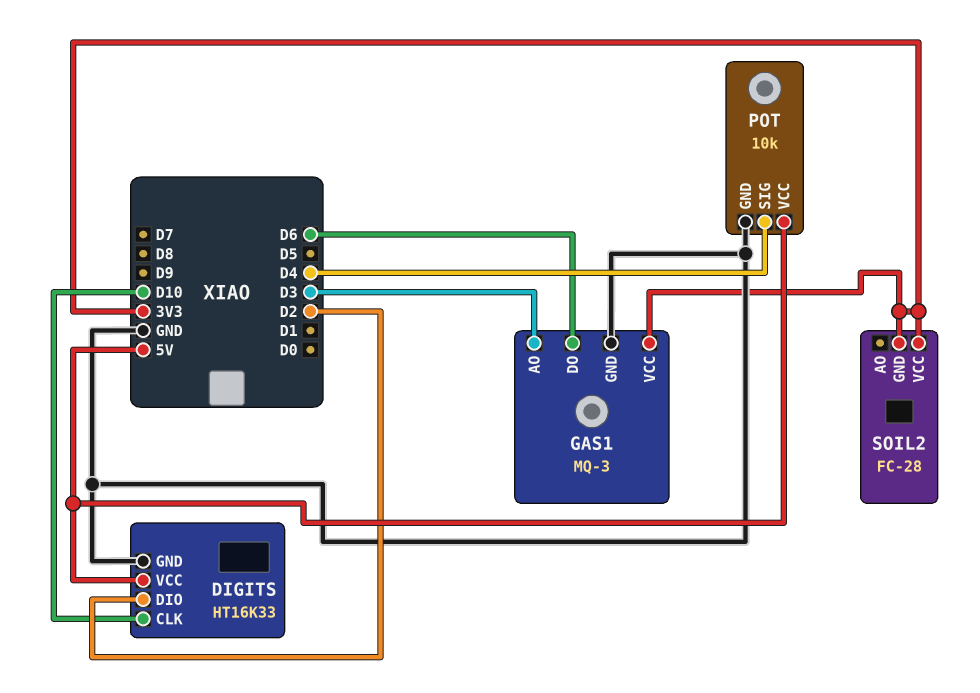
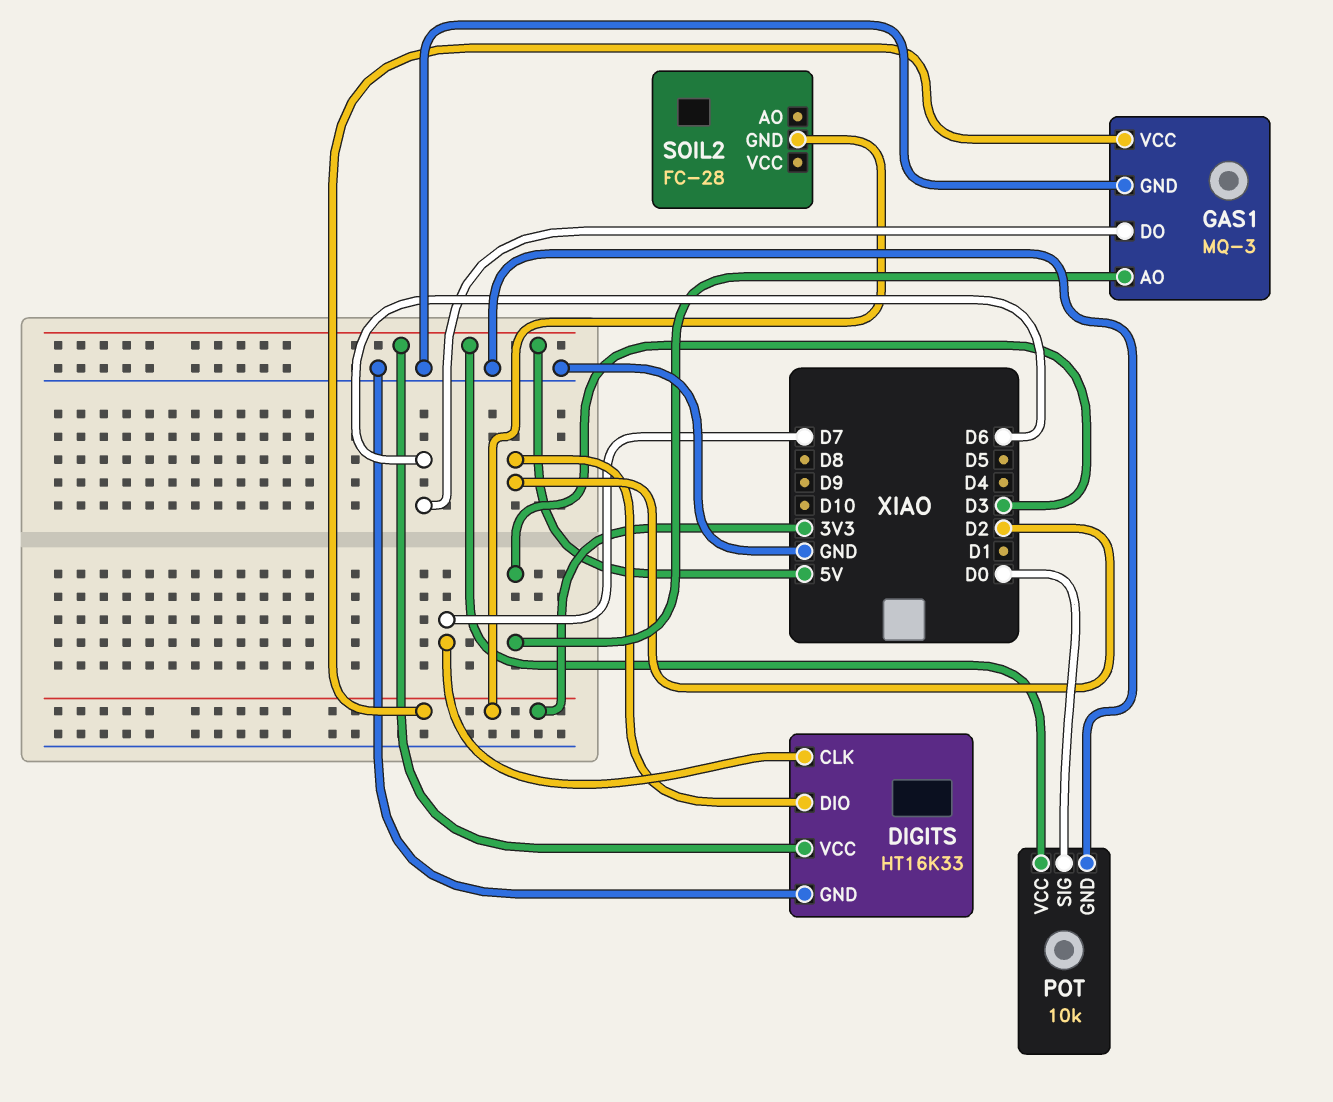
DIGITS pin CLK: D10 -> D7
POT pin SIG: D4 -> D0
SOIL2 pin VCC: 3V3 -> none

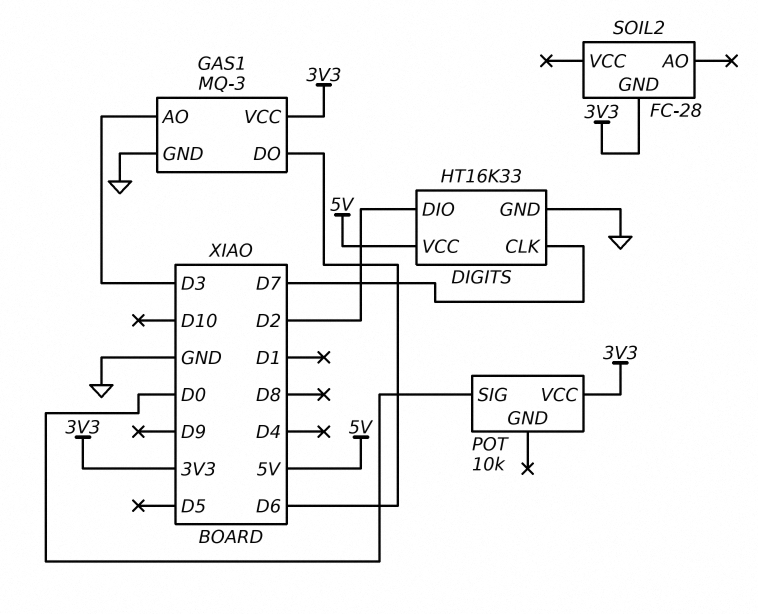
POT pin GND: GND -> none
POT pin VCC: 5V -> 3V3

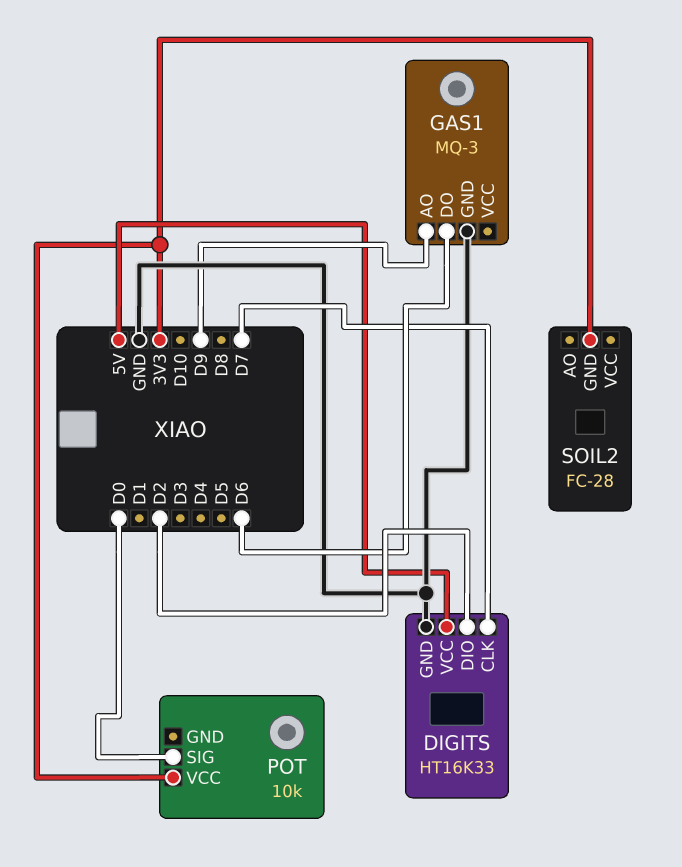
GAS1 pin AO: D3 -> D9
GAS1 pin VCC: 3V3 -> none

